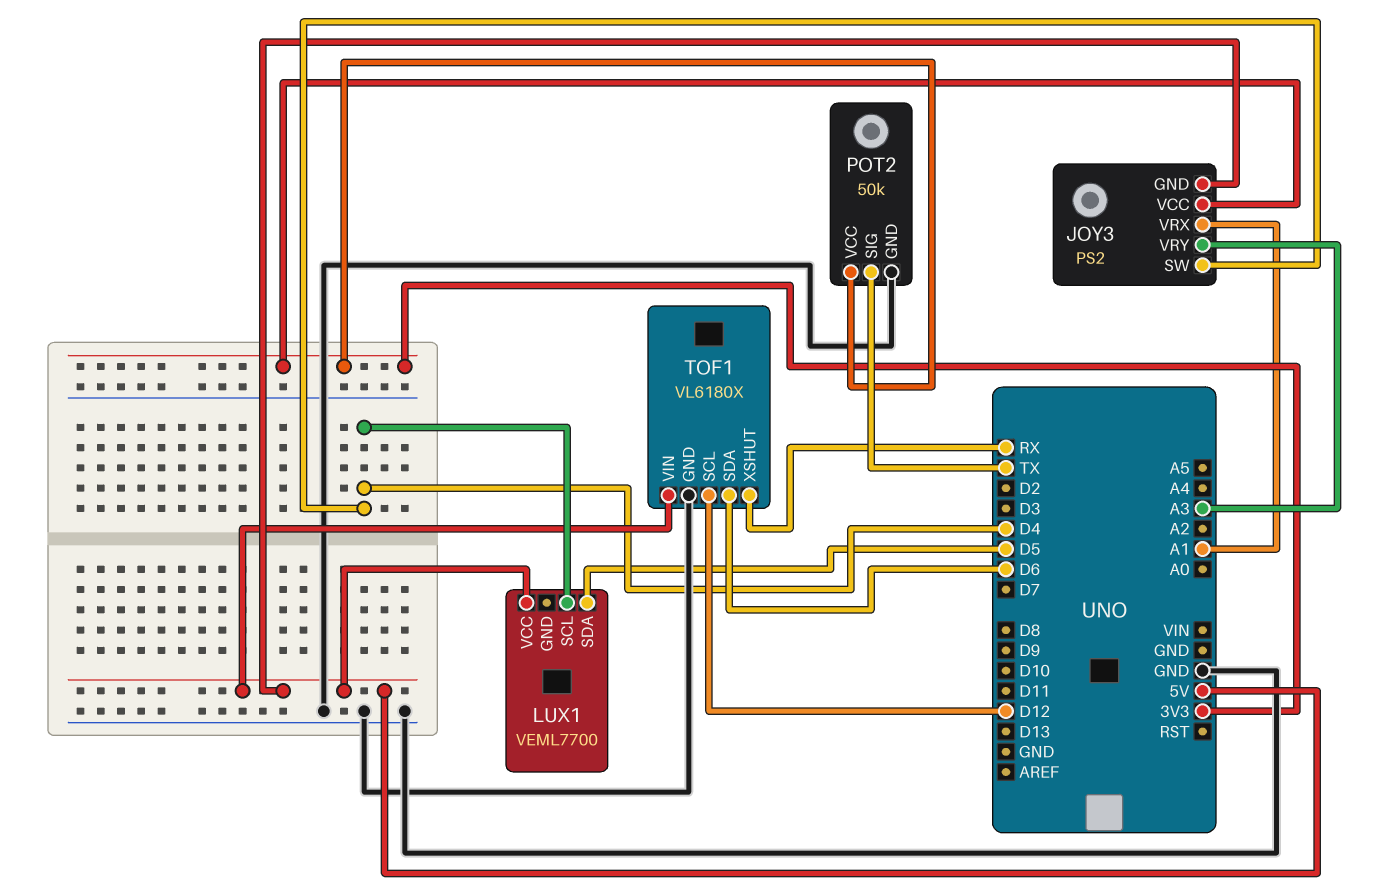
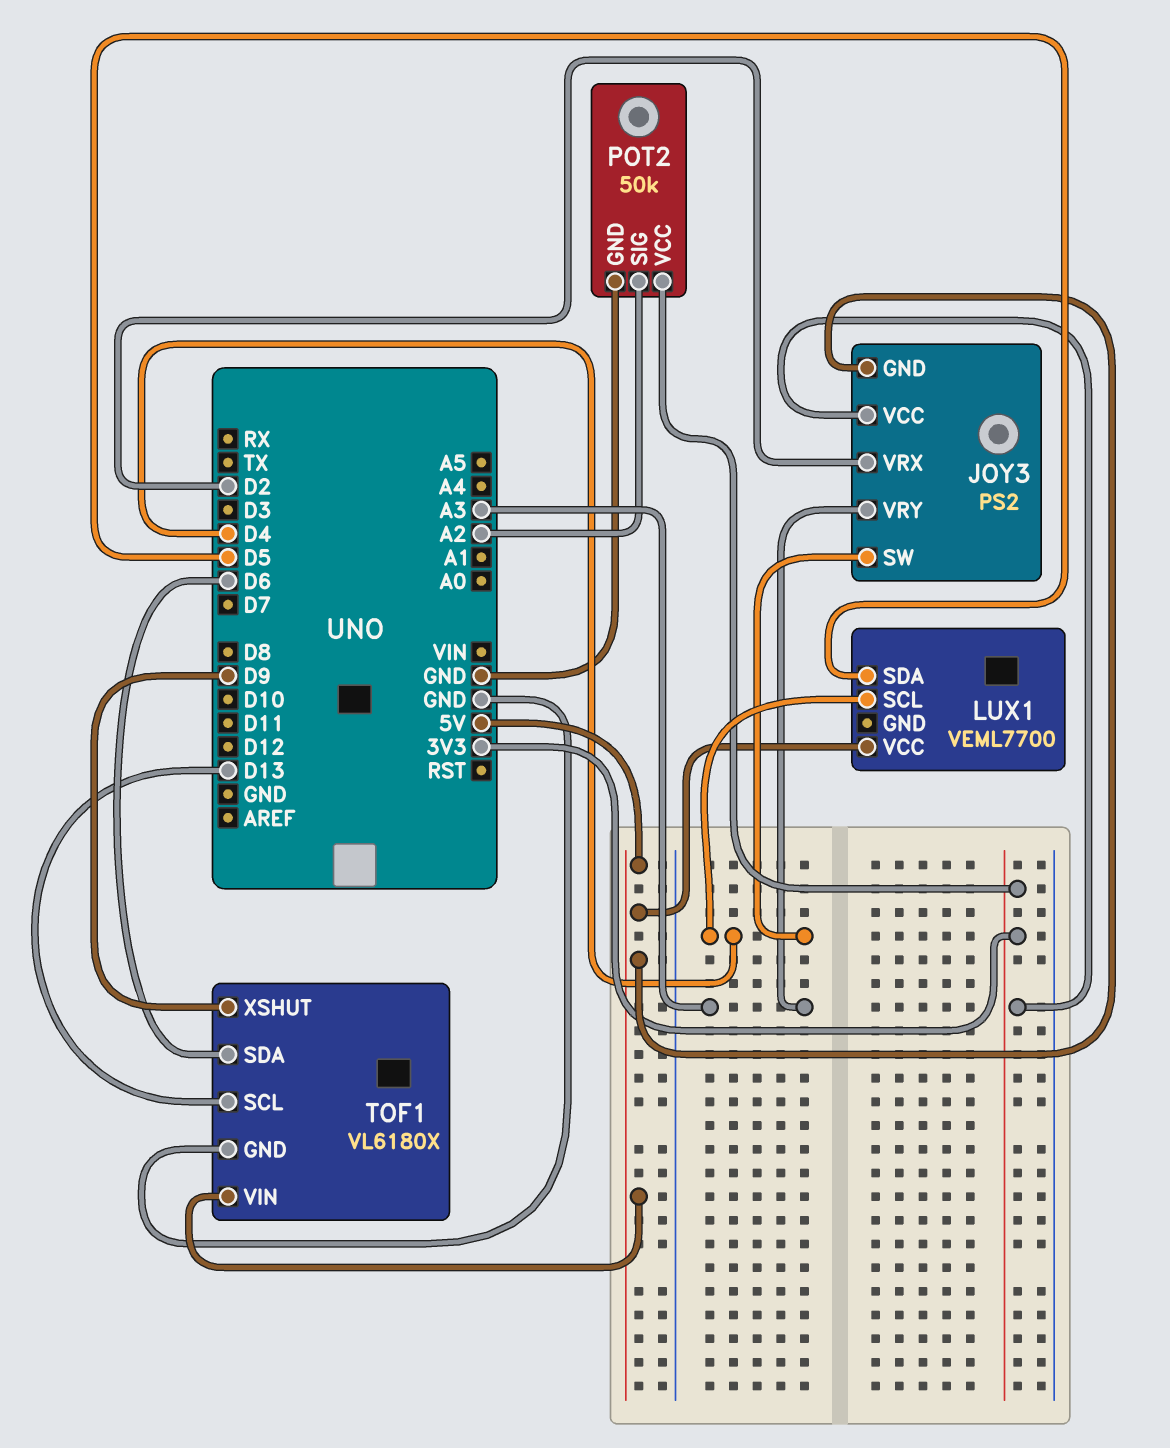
JOY3 pin VRX: A1 -> D2
POT2 pin SIG: TX -> A2
TOF1 pin SCL: D12 -> D13
TOF1 pin XSHUT: RX -> D9

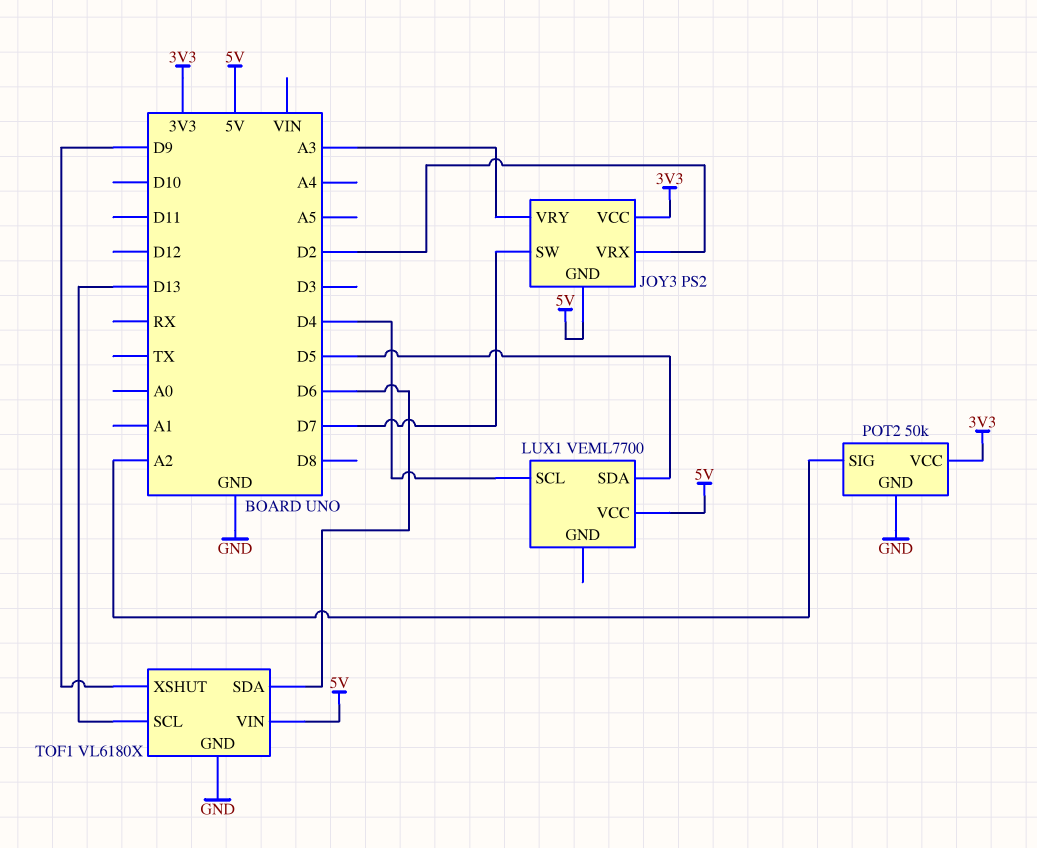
JOY3 pin SW: D4 -> D7

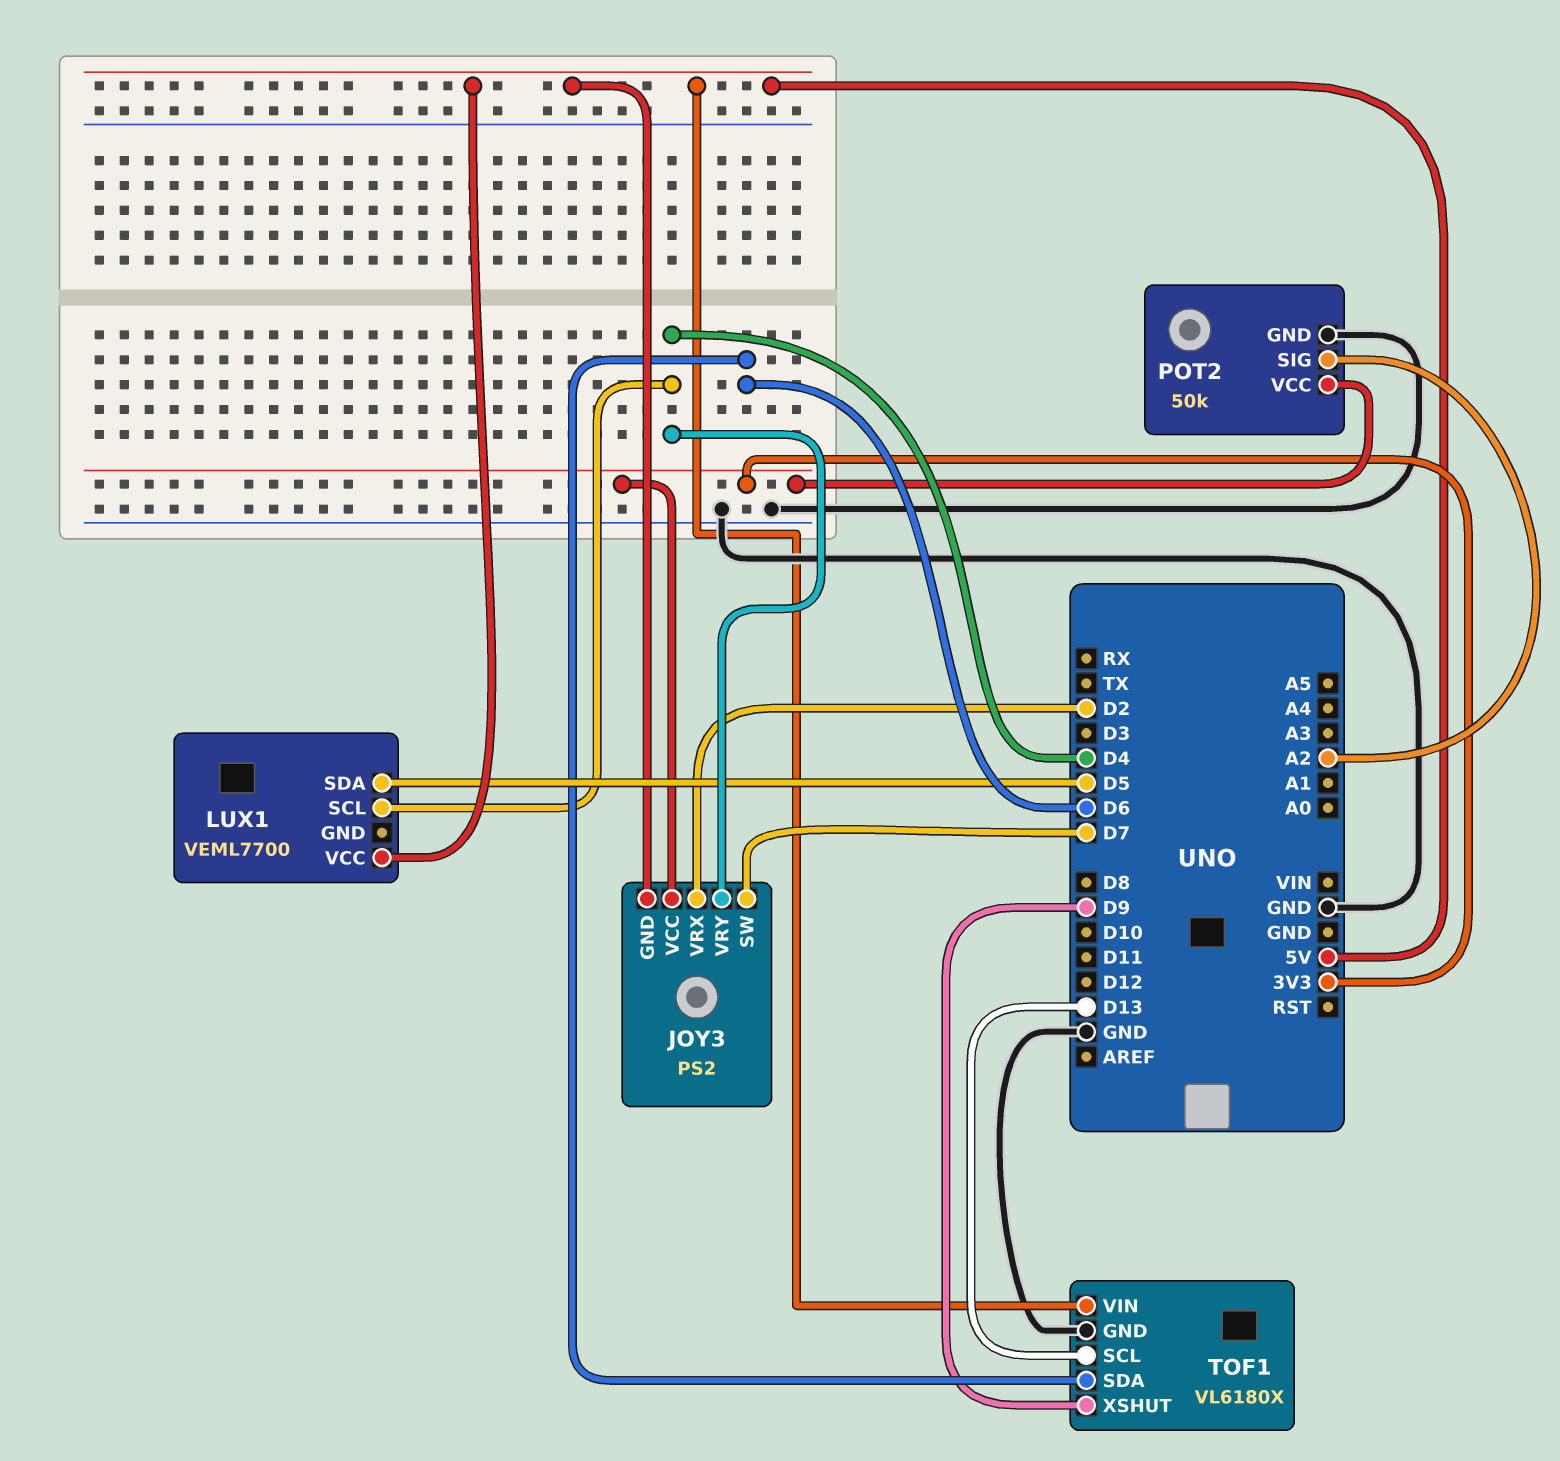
JOY3 pin VRY: A3 -> D4

